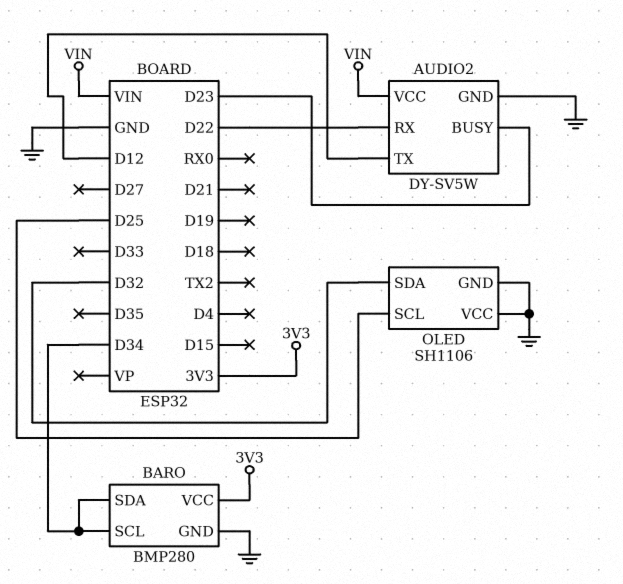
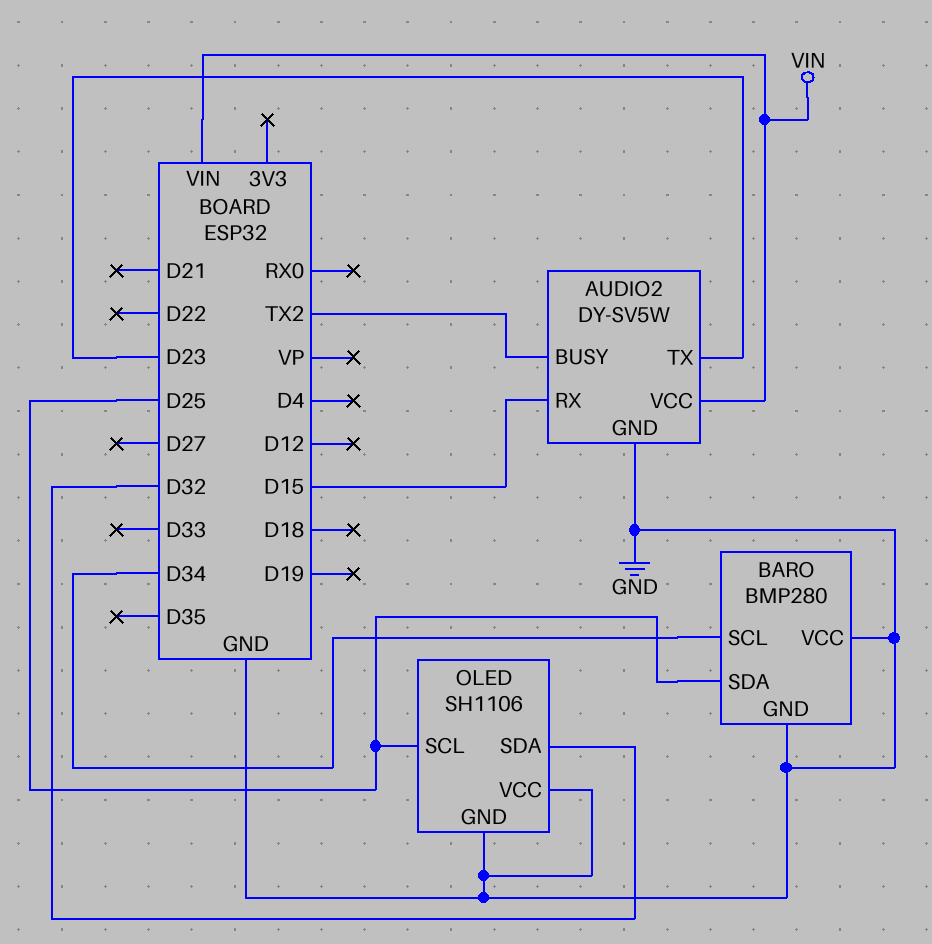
AUDIO2 pin BUSY: D23 -> TX2
AUDIO2 pin RX: D22 -> D15
AUDIO2 pin TX: D12 -> D23
BARO pin SDA: D34 -> D25
BARO pin VCC: 3V3 -> GND

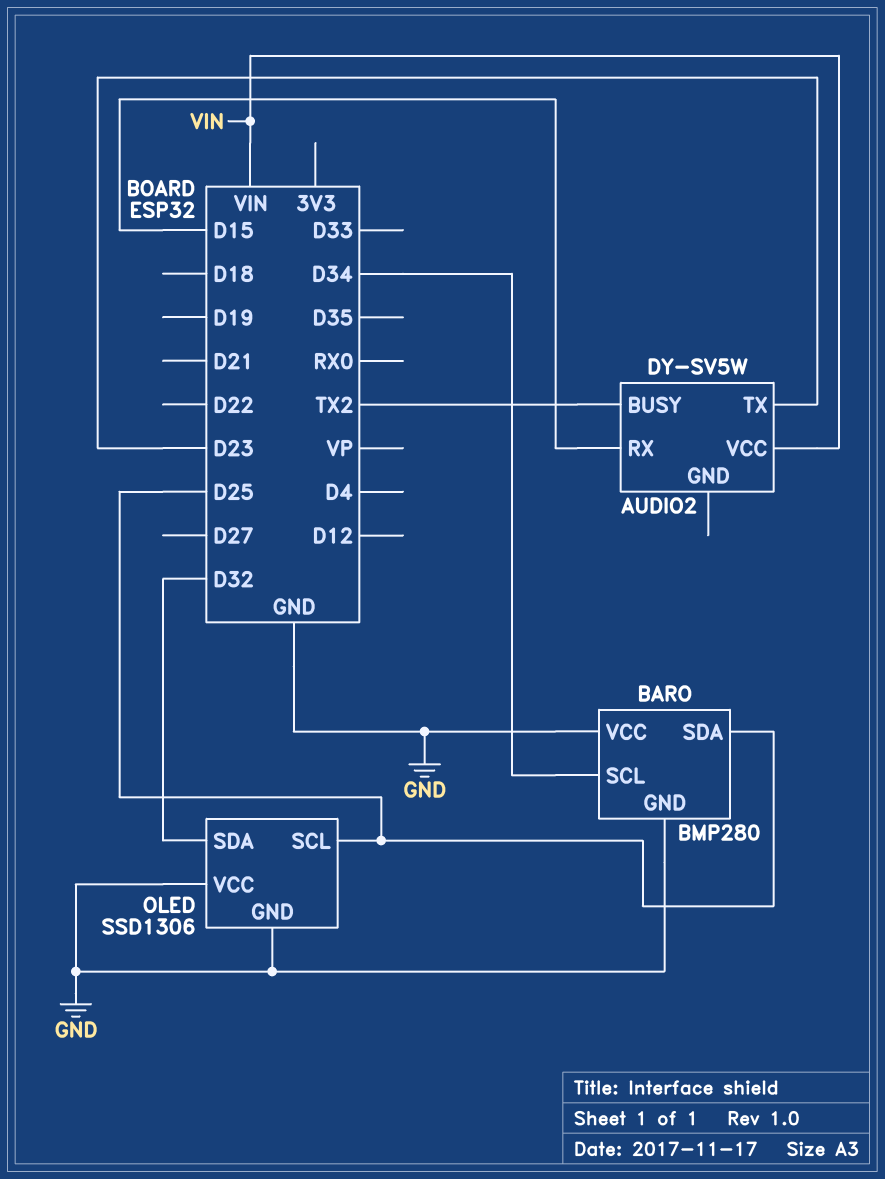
AUDIO2 pin GND: GND -> none
OLED: SH1106 -> SSD1306

